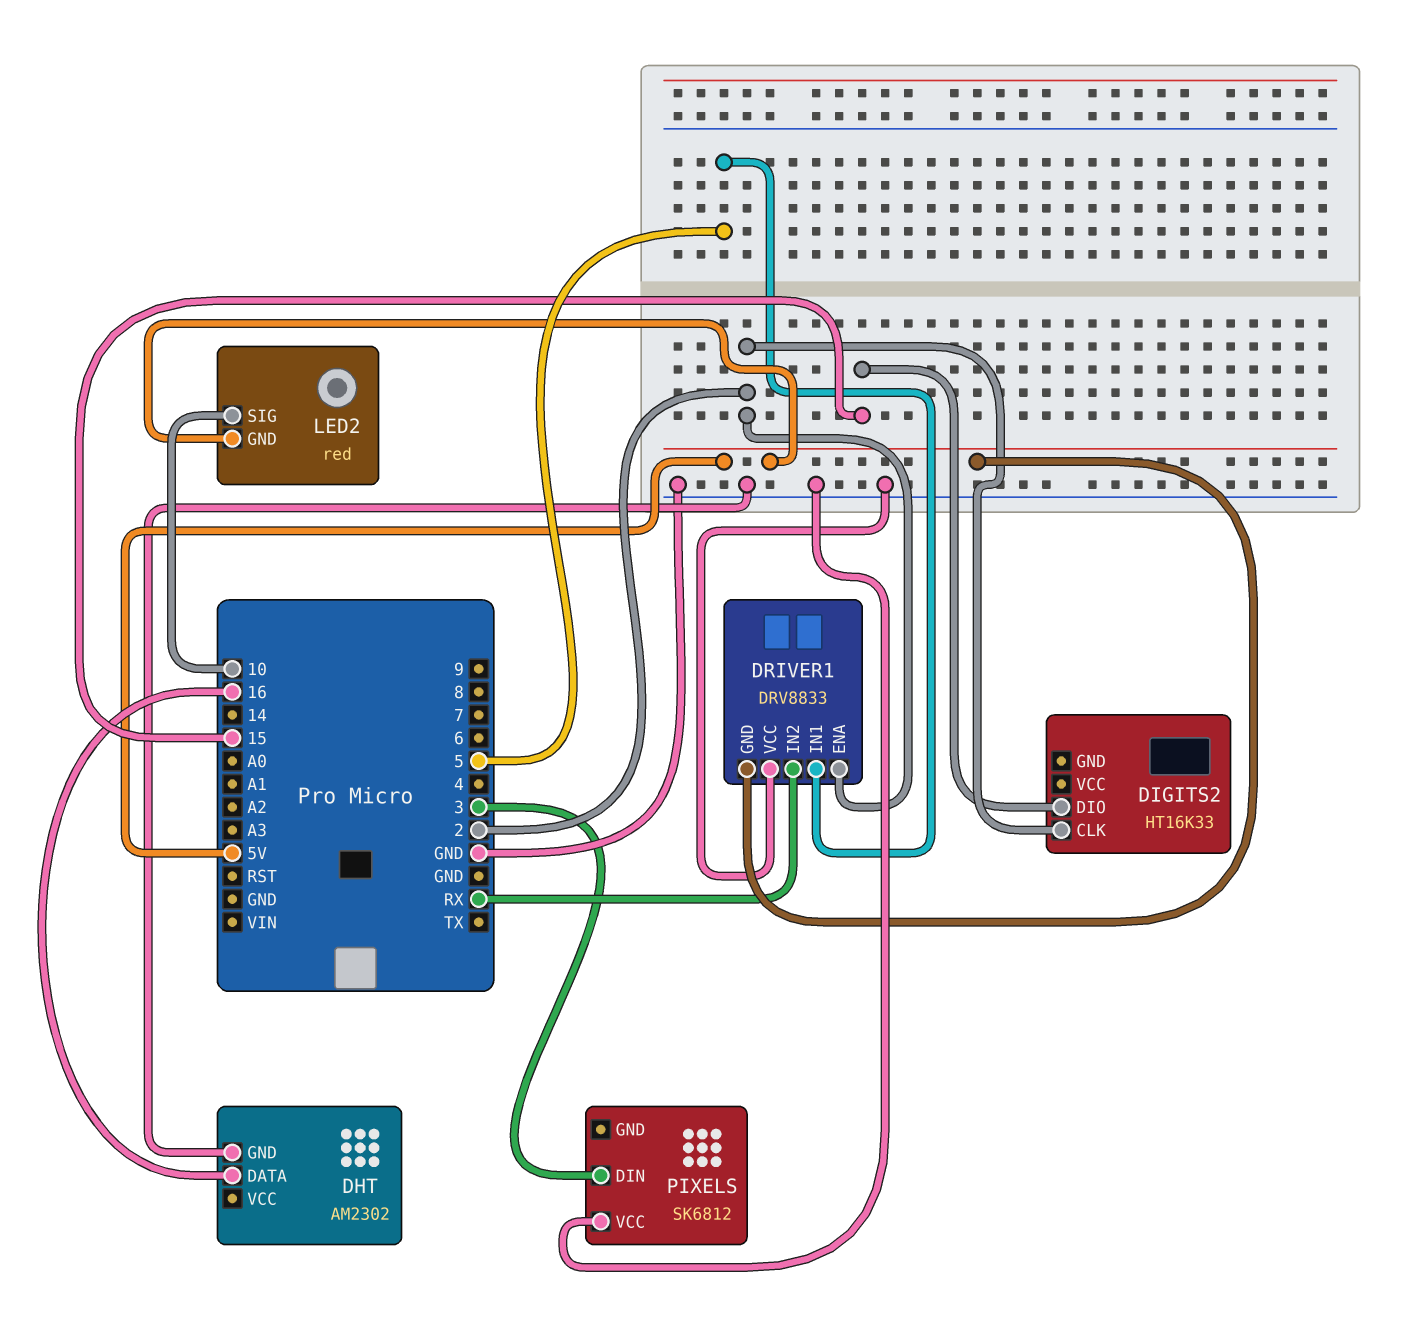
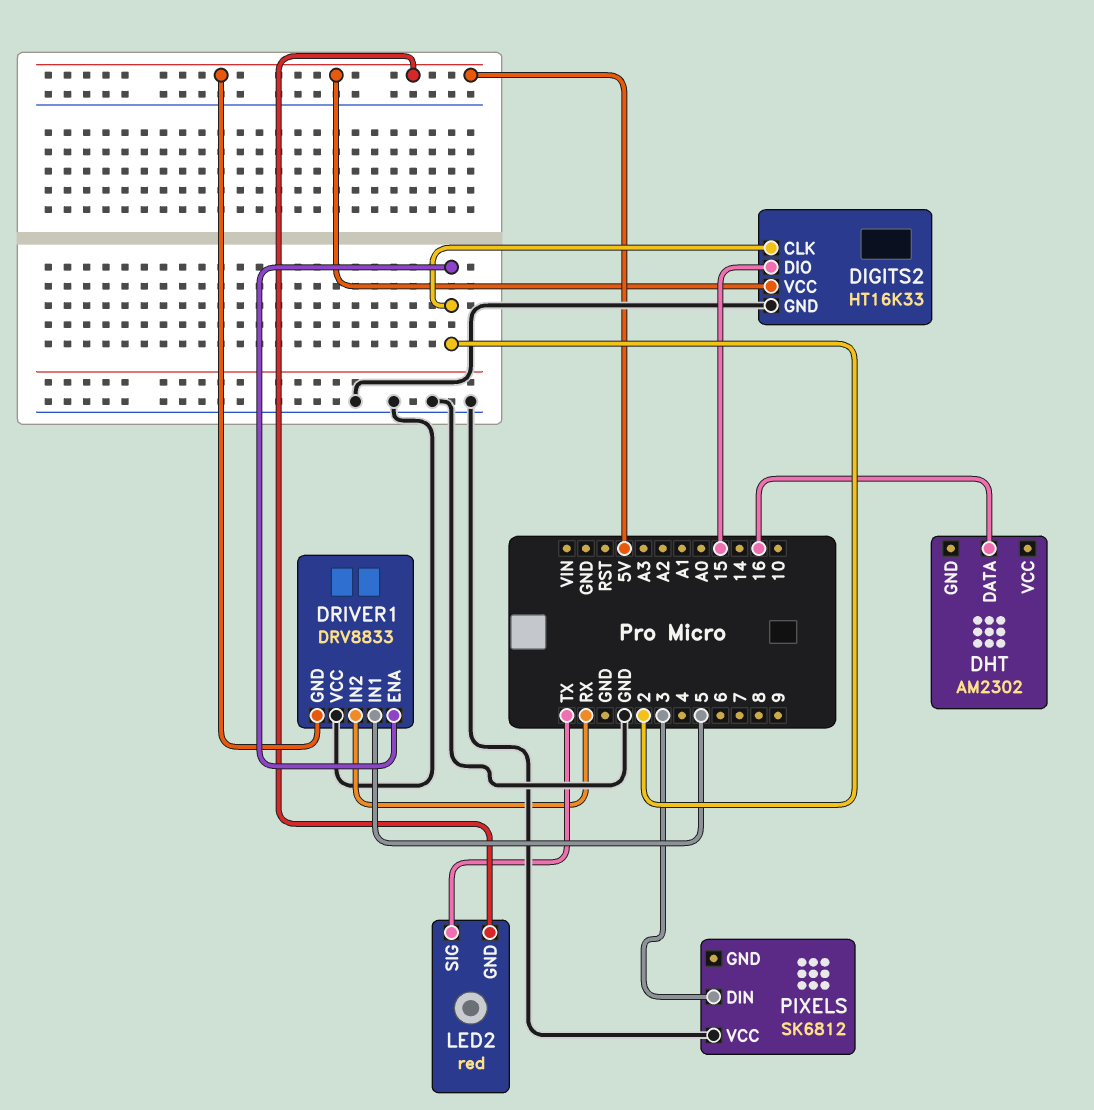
DHT pin GND: GND -> none
DIGITS2 pin GND: none -> GND
DIGITS2 pin VCC: none -> 5V
LED2 pin SIG: 10 -> TX

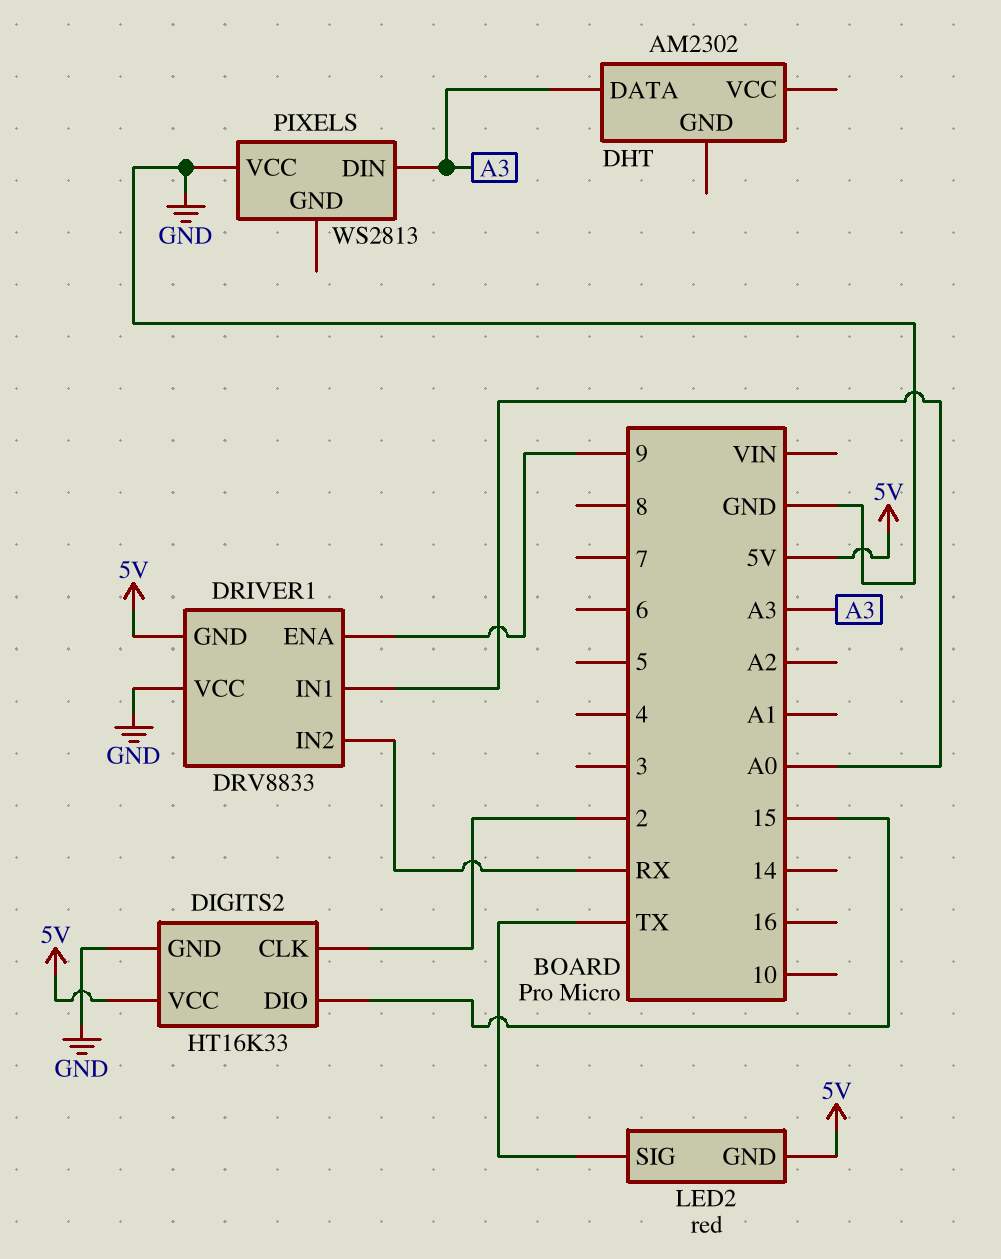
DHT pin DATA: 16 -> A3
DRIVER1 pin ENA: 2 -> 9
DRIVER1 pin IN1: 5 -> A0
PIXELS: SK6812 -> WS2813
PIXELS pin DIN: 3 -> A3

